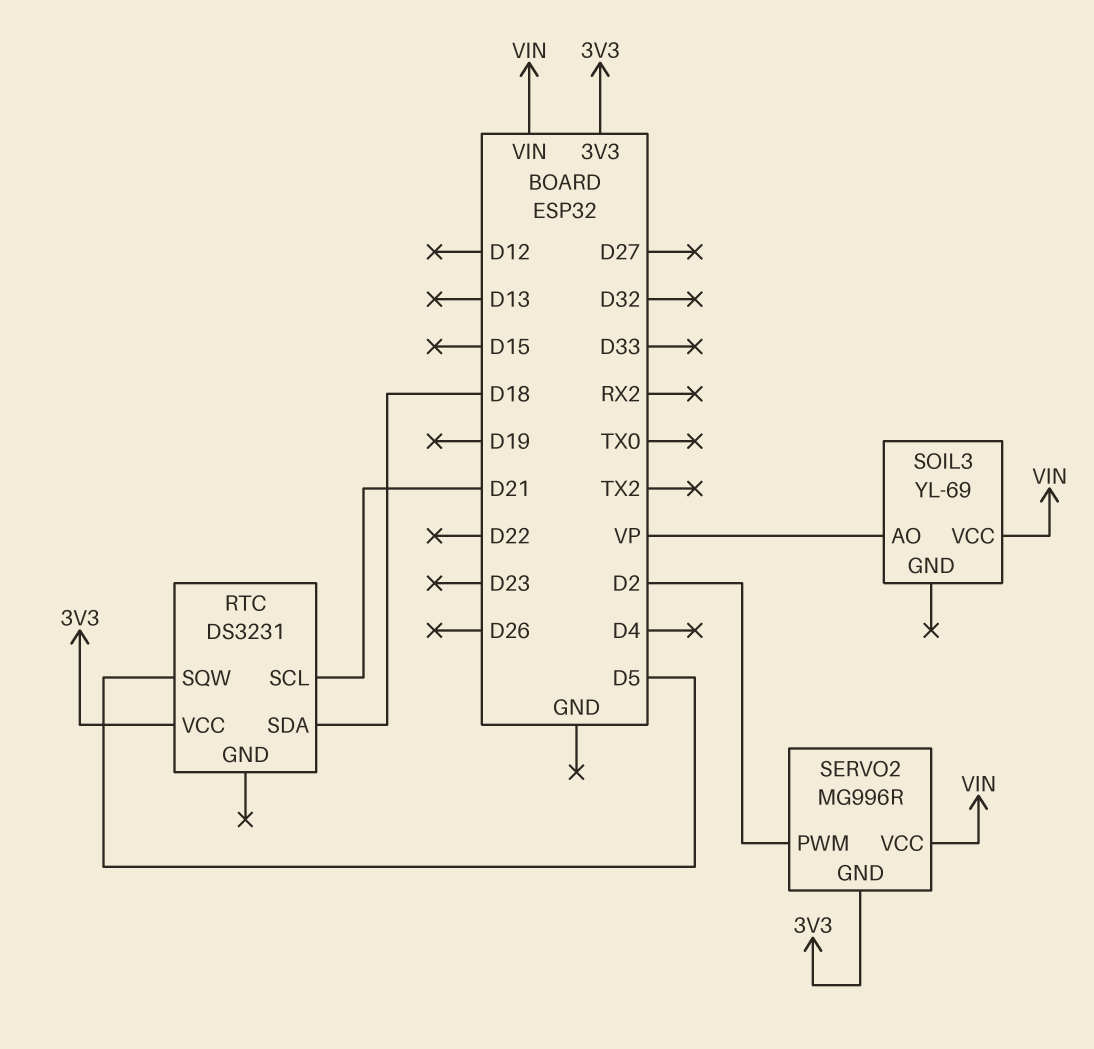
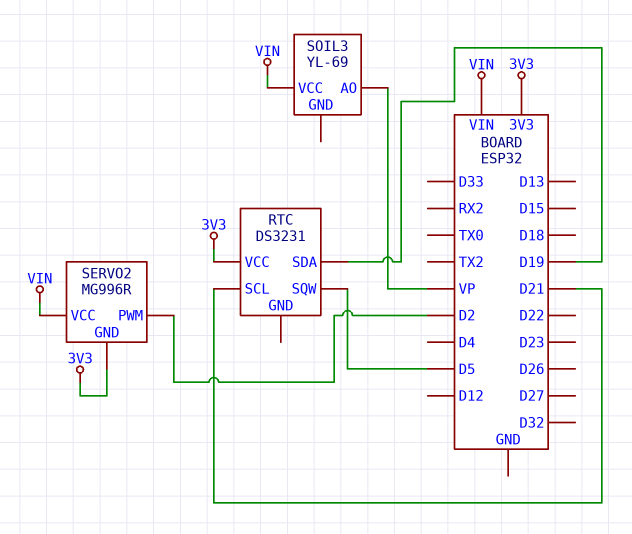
RTC pin SDA: D18 -> D19

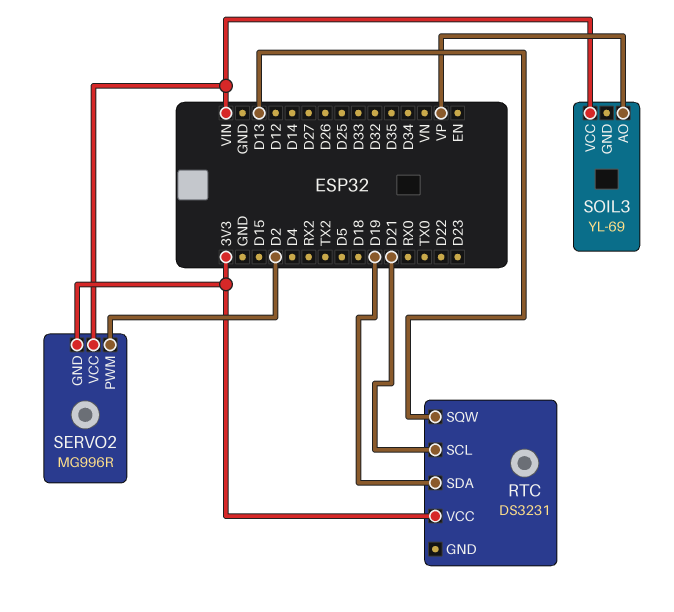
RTC pin SQW: D5 -> D13

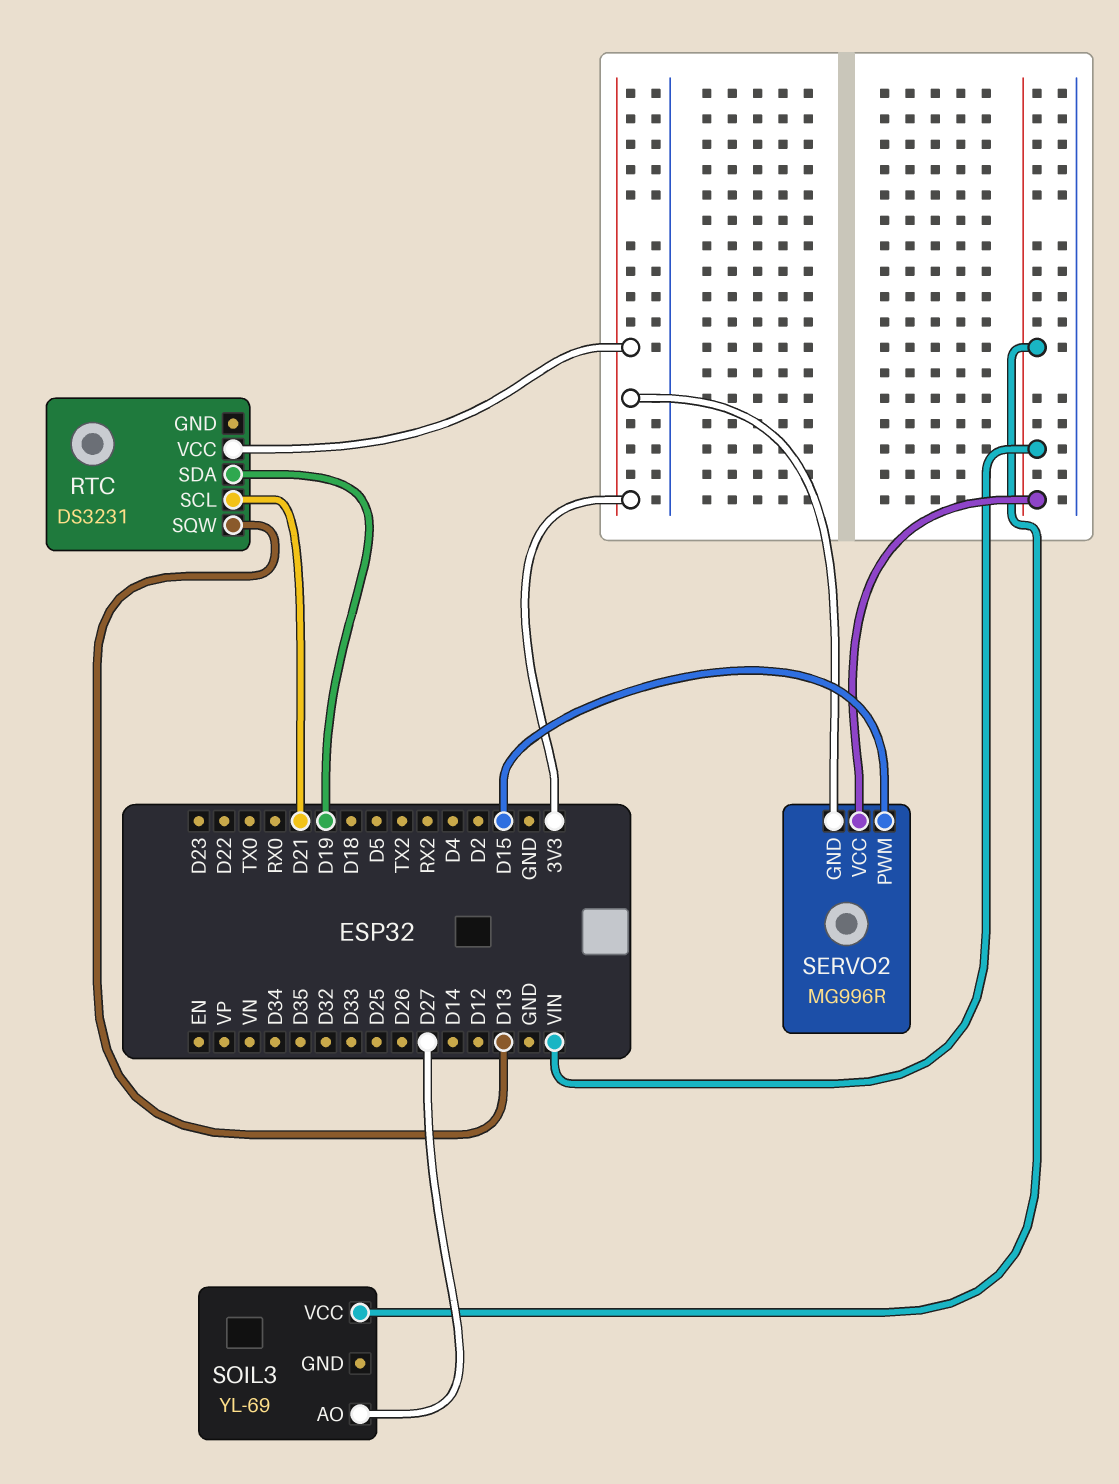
SERVO2 pin PWM: D2 -> D15
SOIL3 pin AO: VP -> D27

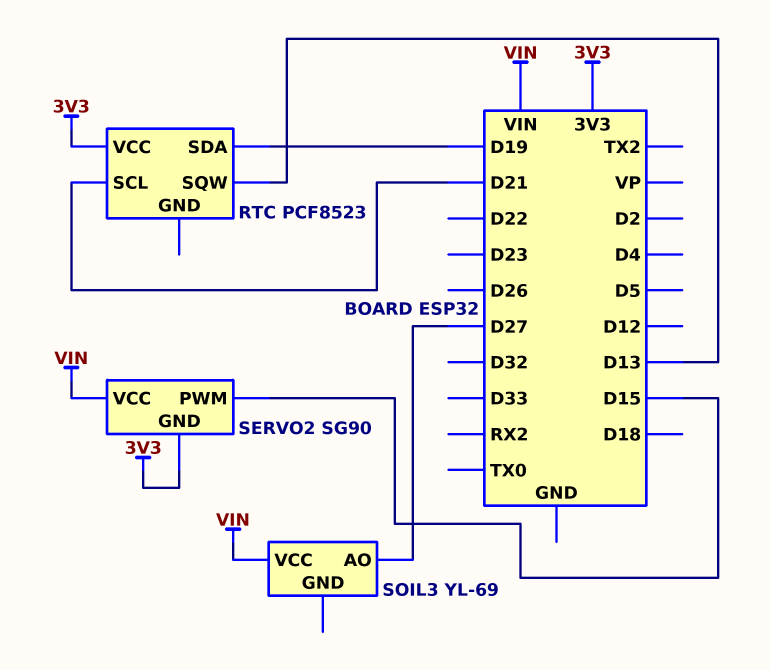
RTC: DS3231 -> PCF8523
SERVO2: MG996R -> SG90

